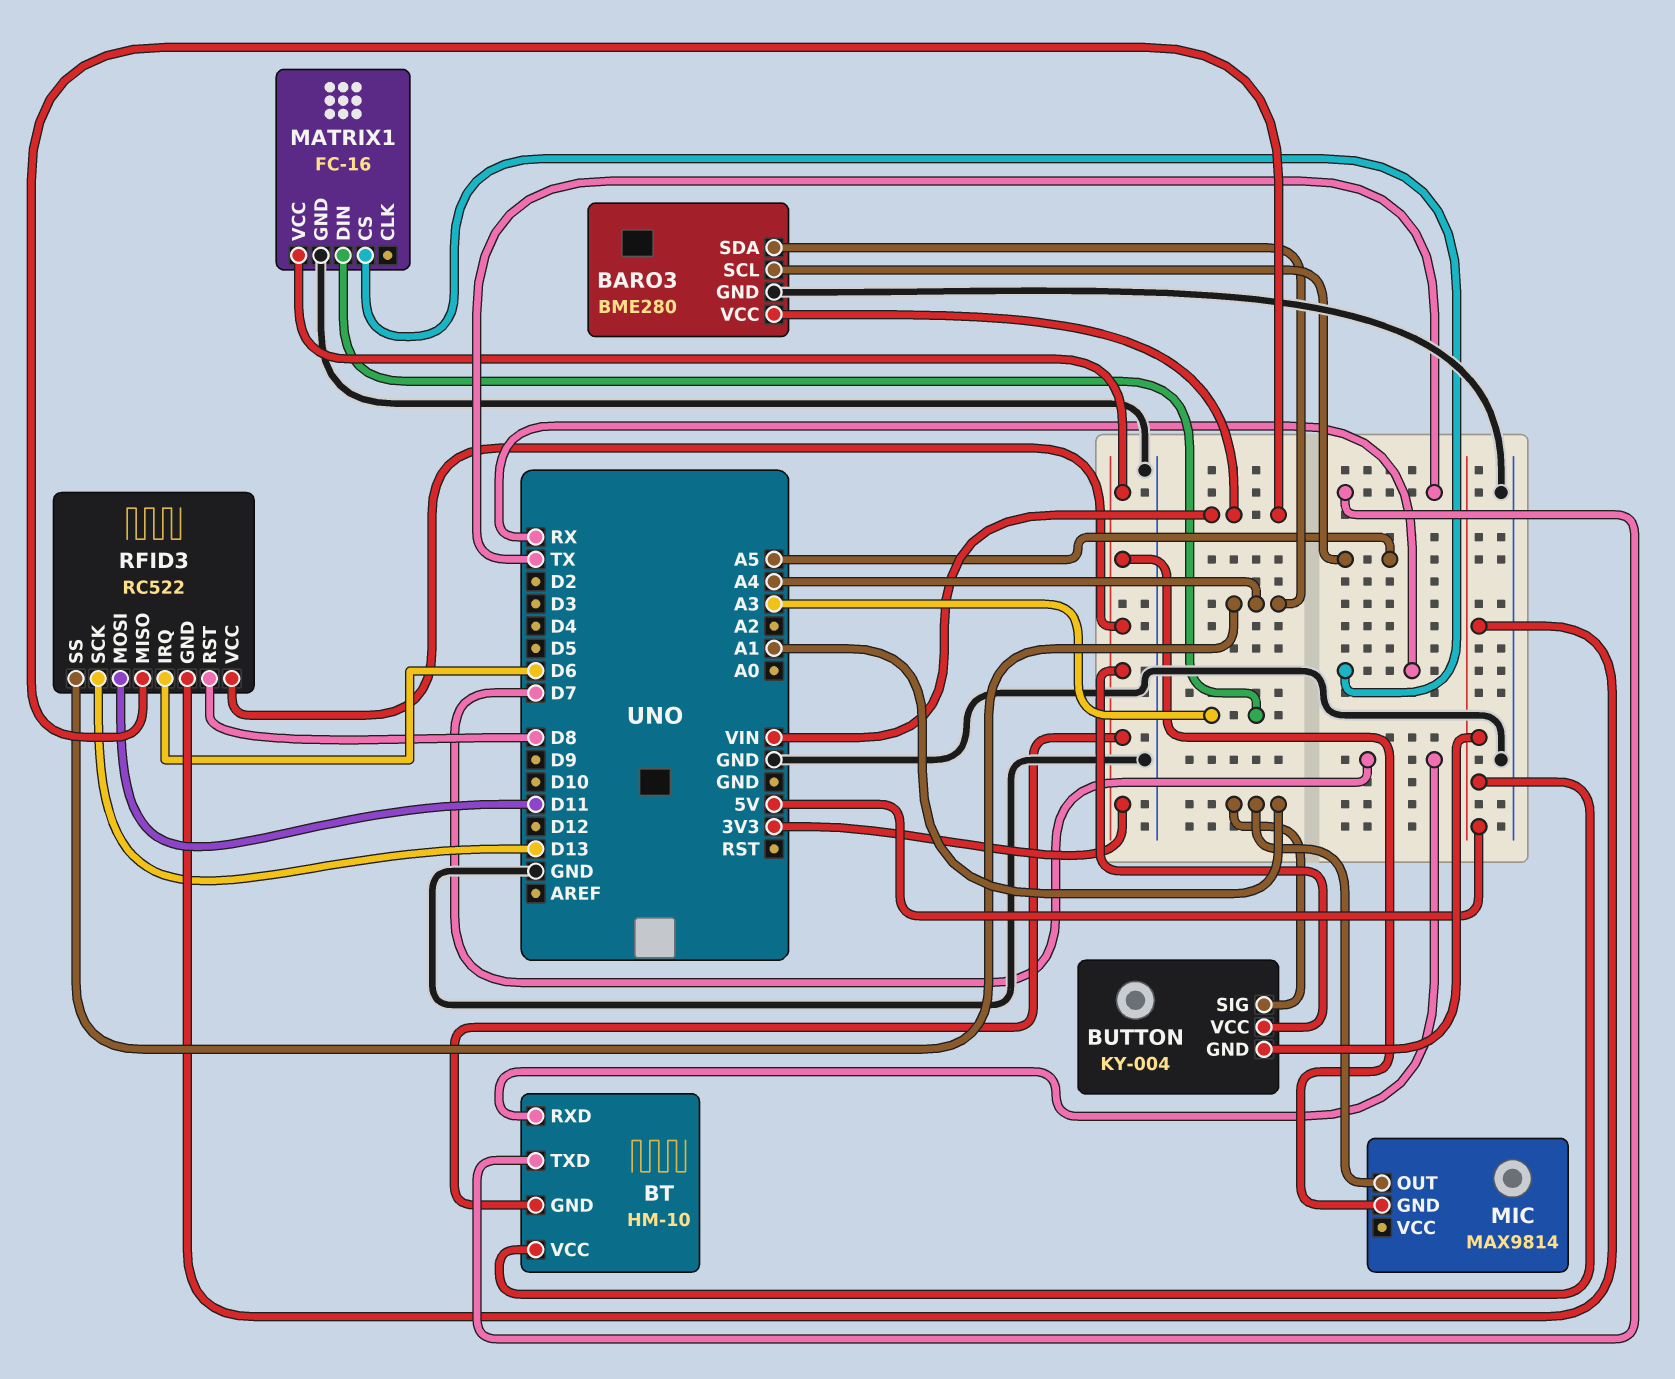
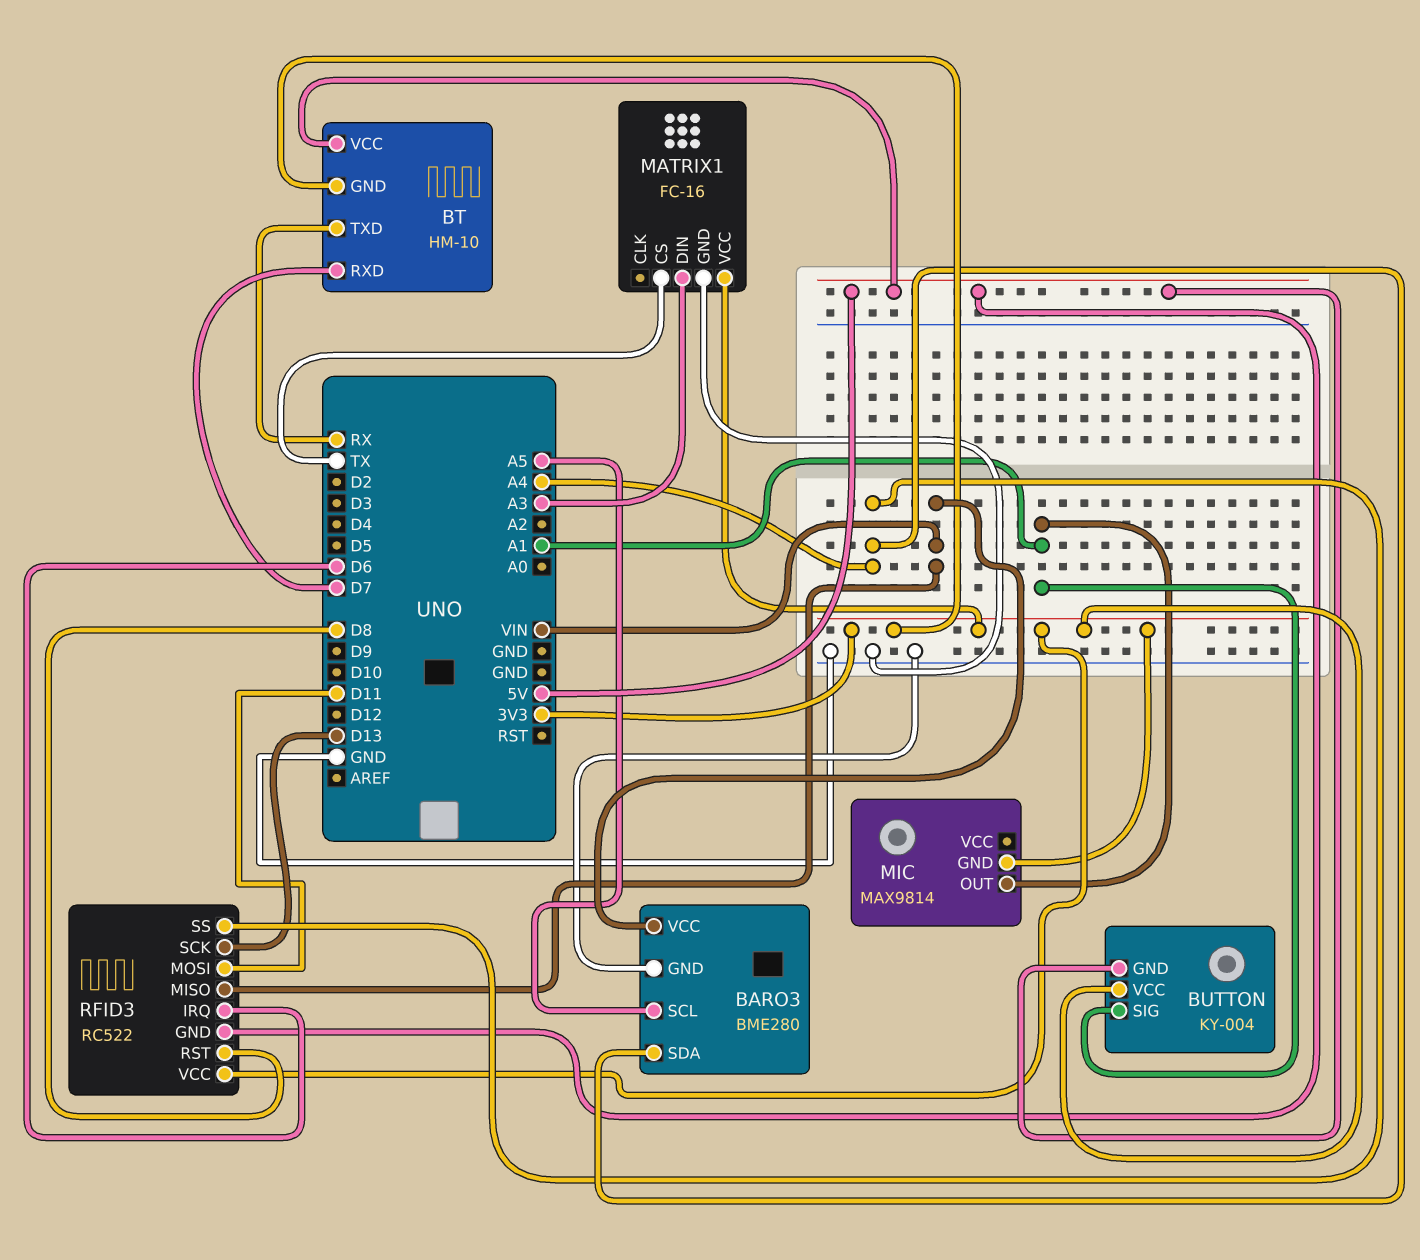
BT pin TXD: TX -> RX
MATRIX1 pin CS: RX -> TX

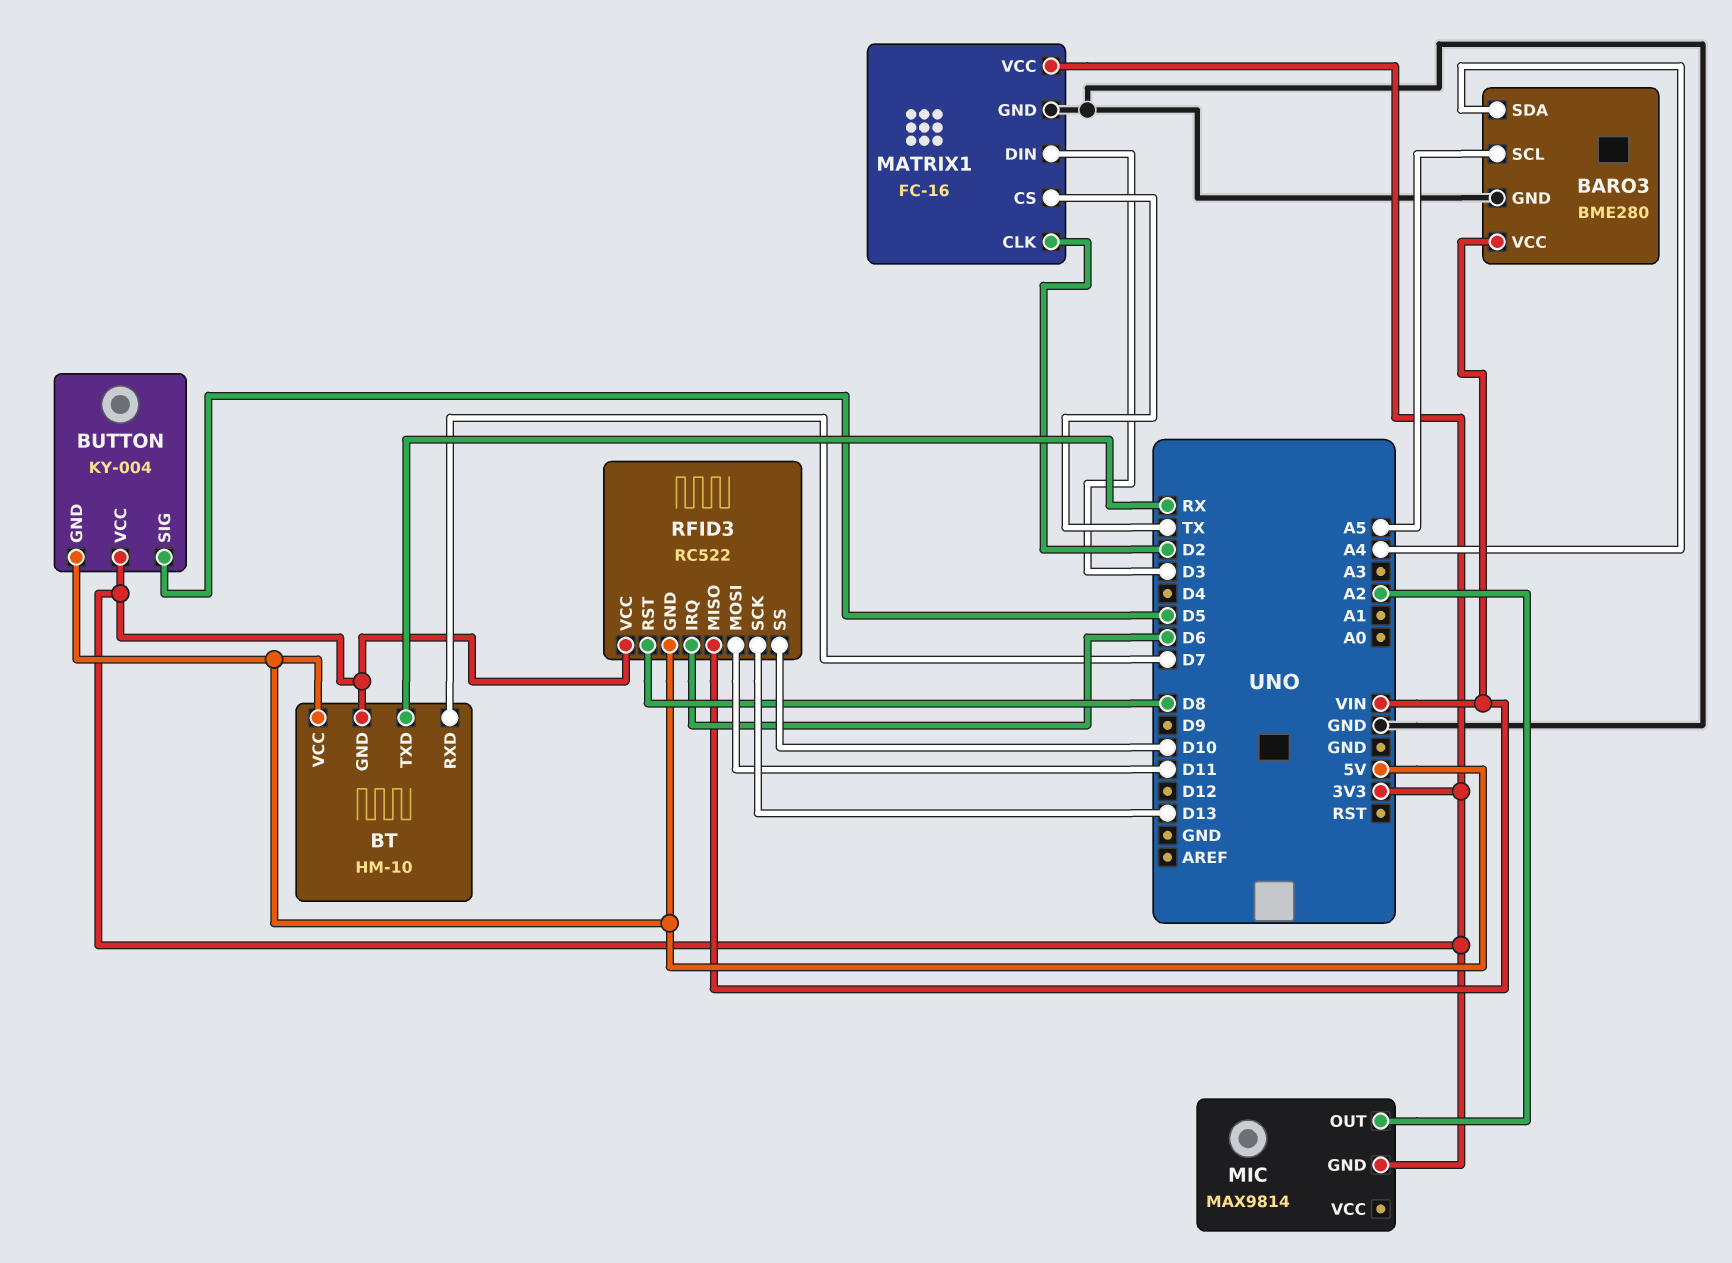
BUTTON pin SIG: A1 -> D5
MATRIX1 pin CLK: none -> D2
MATRIX1 pin DIN: A3 -> D3
MIC pin OUT: A1 -> A2
RFID3 pin SS: A4 -> D10

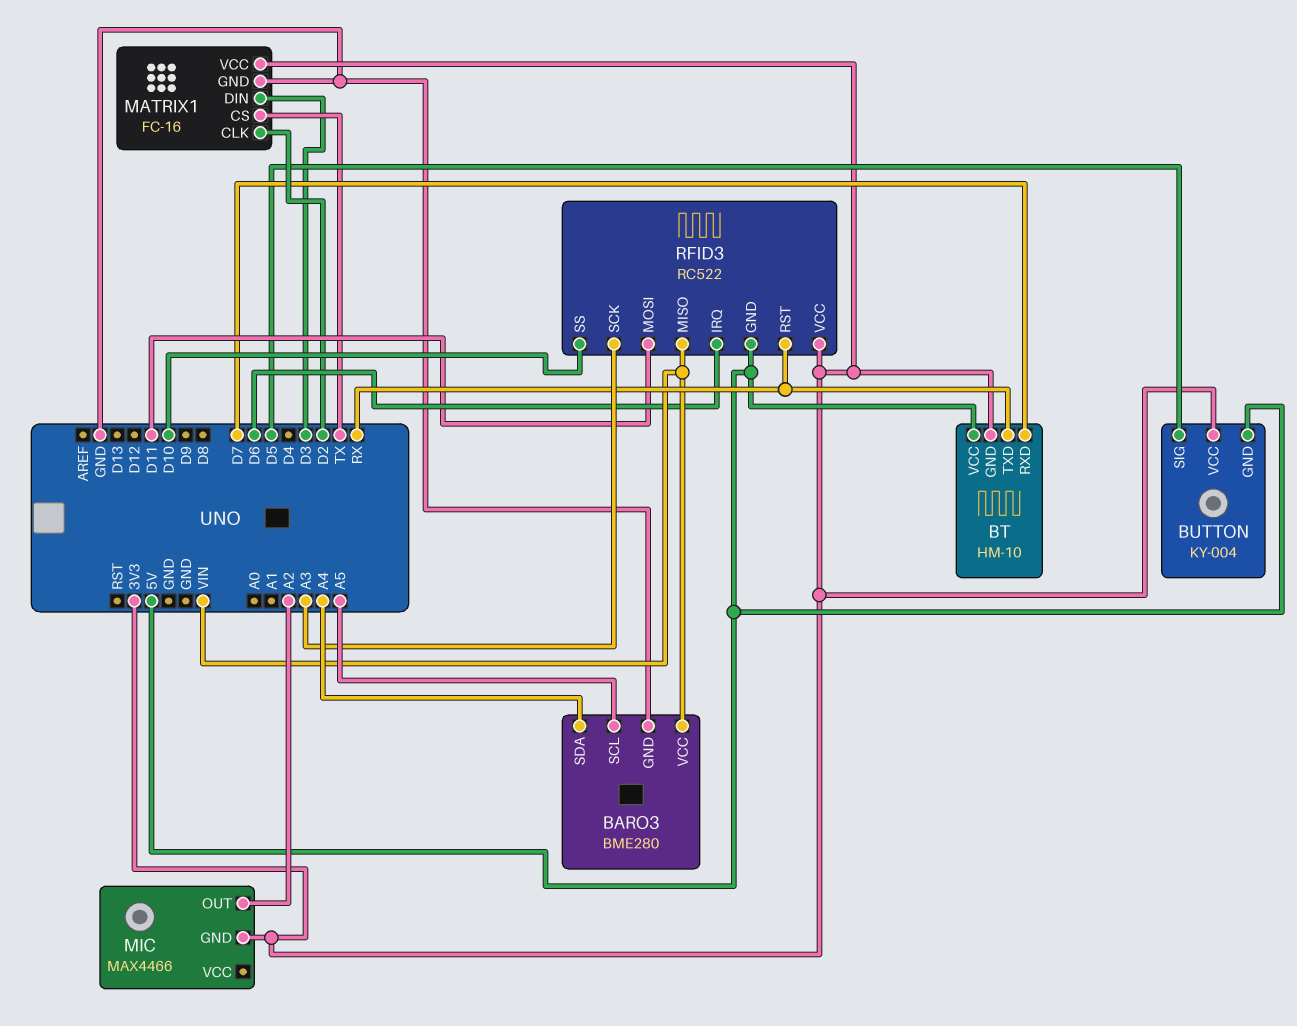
MIC: MAX9814 -> MAX4466
RFID3 pin RST: D8 -> RX
RFID3 pin SCK: D13 -> A3

